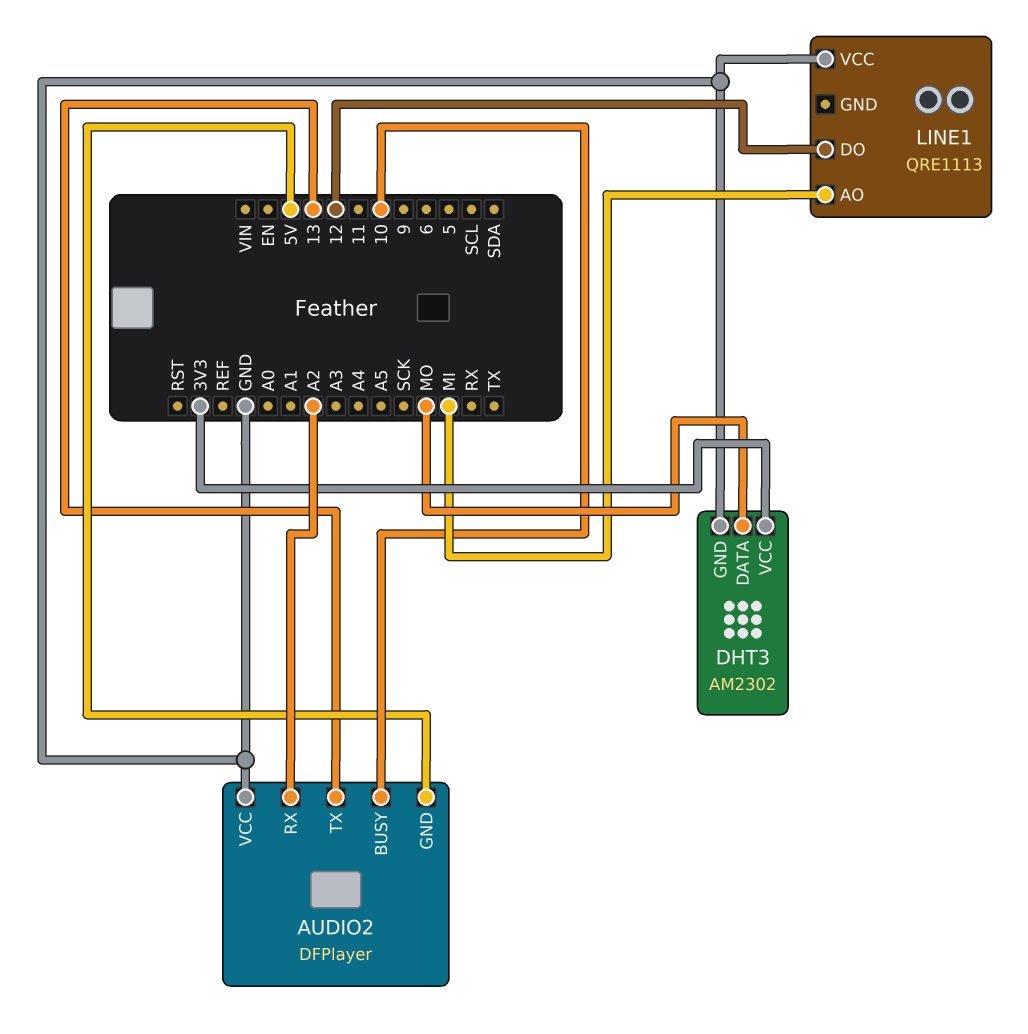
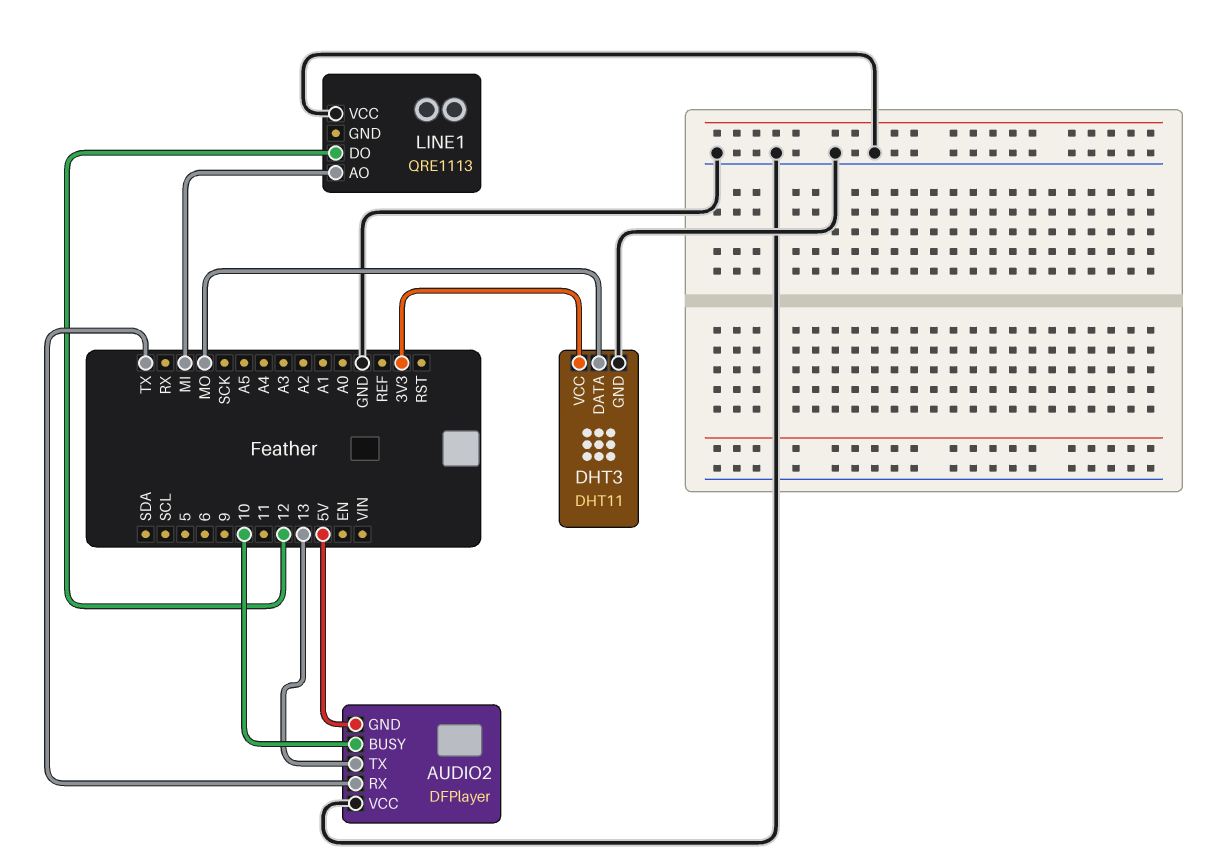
AUDIO2 pin RX: A2 -> TX
DHT3: AM2302 -> DHT11

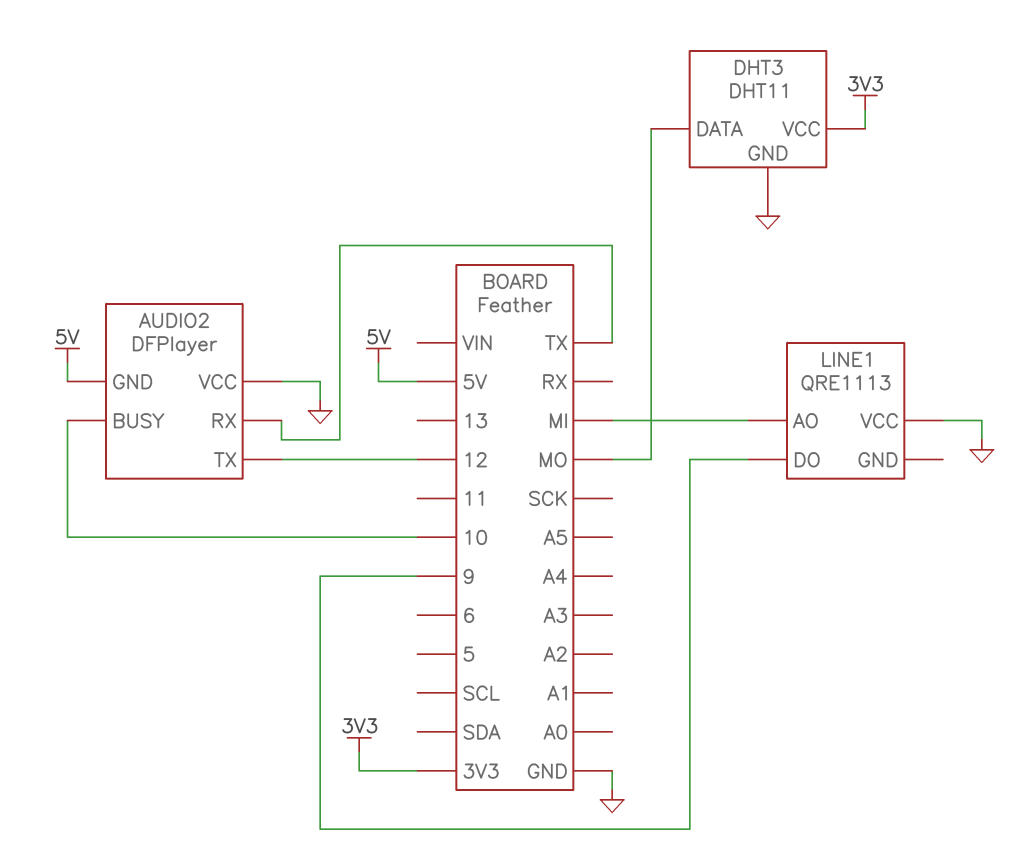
AUDIO2 pin TX: 13 -> 12
LINE1 pin DO: 12 -> 9

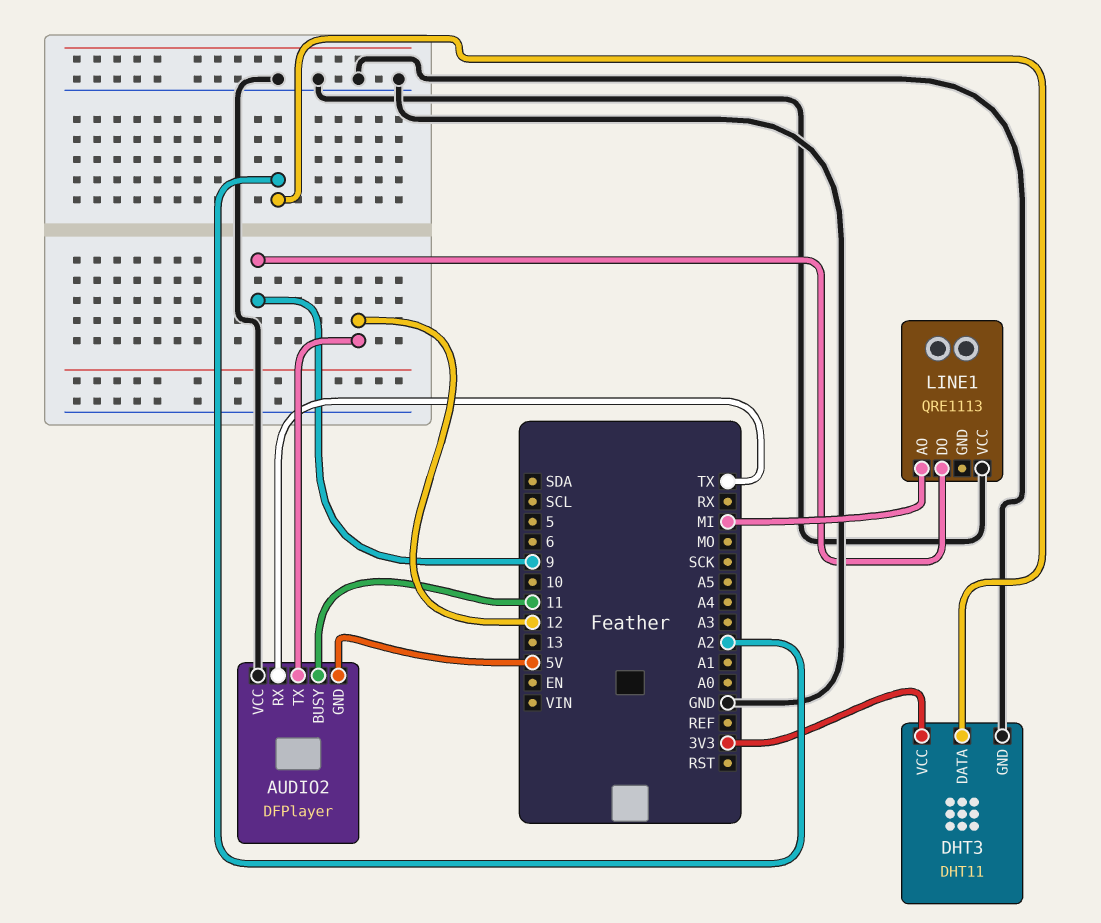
AUDIO2 pin BUSY: 10 -> 11
DHT3 pin DATA: MO -> A2

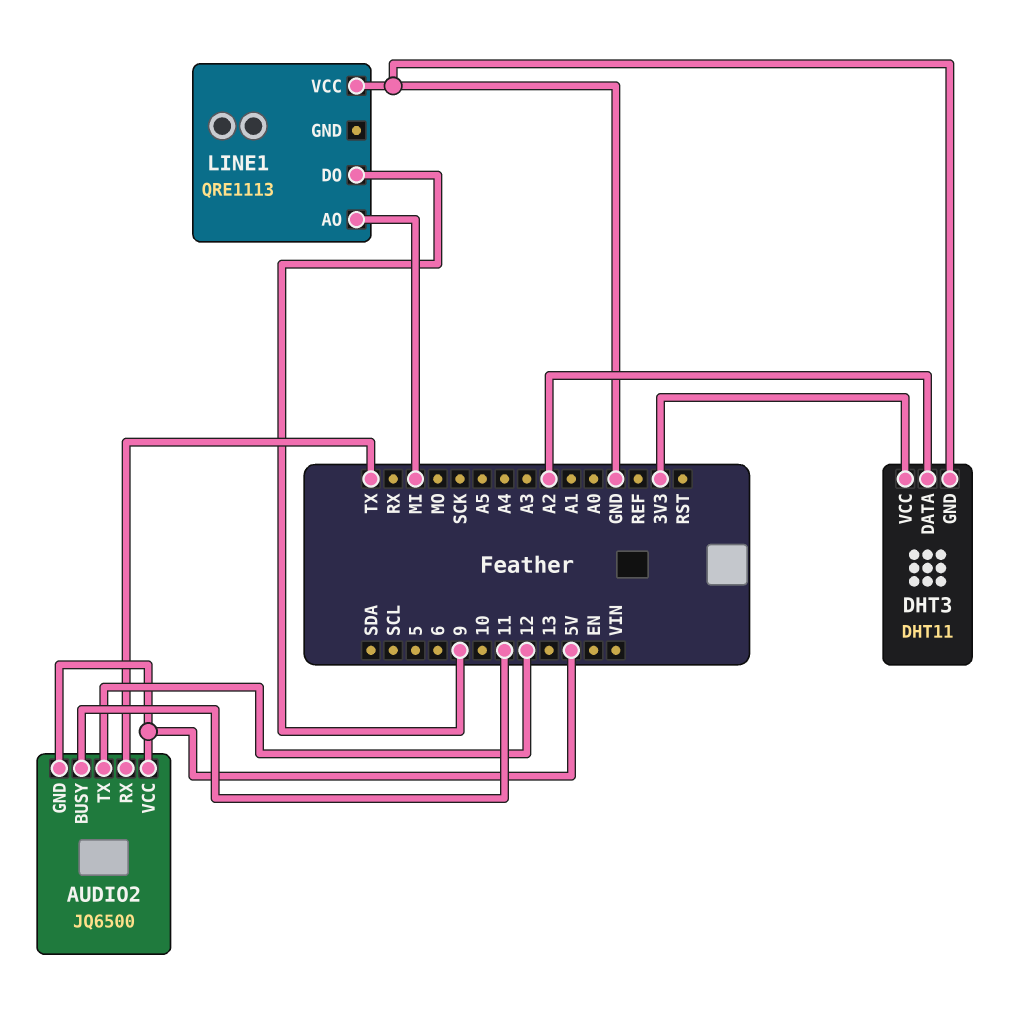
AUDIO2: DFPlayer -> JQ6500
AUDIO2 pin VCC: GND -> 5V

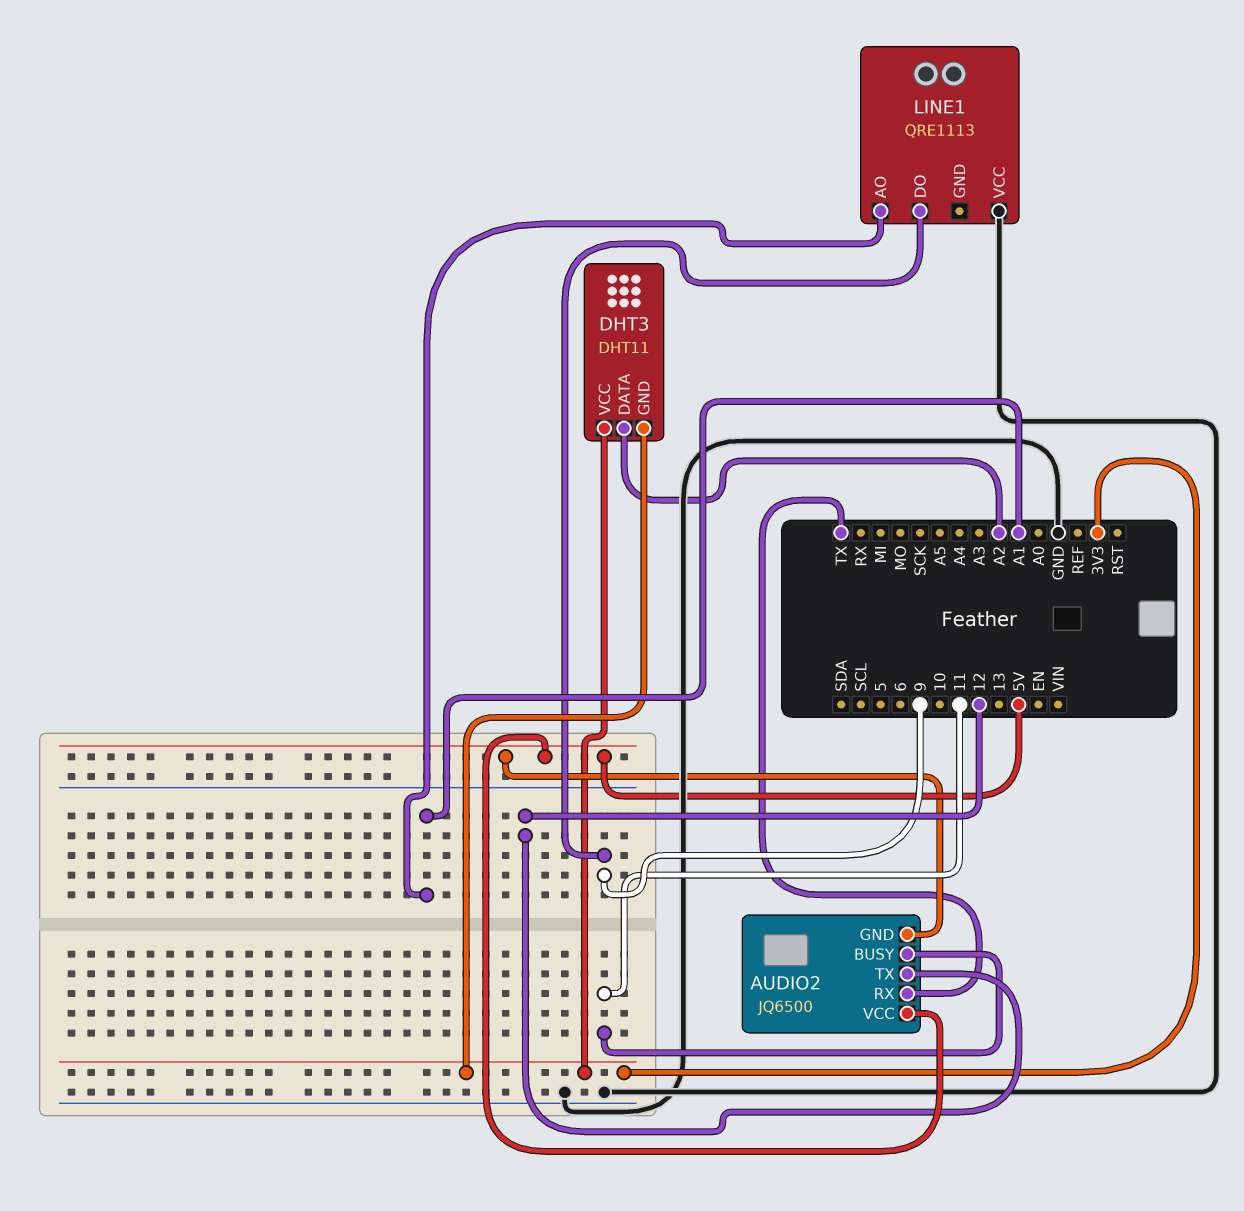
DHT3 pin GND: GND -> 3V3
LINE1 pin AO: MI -> A1

